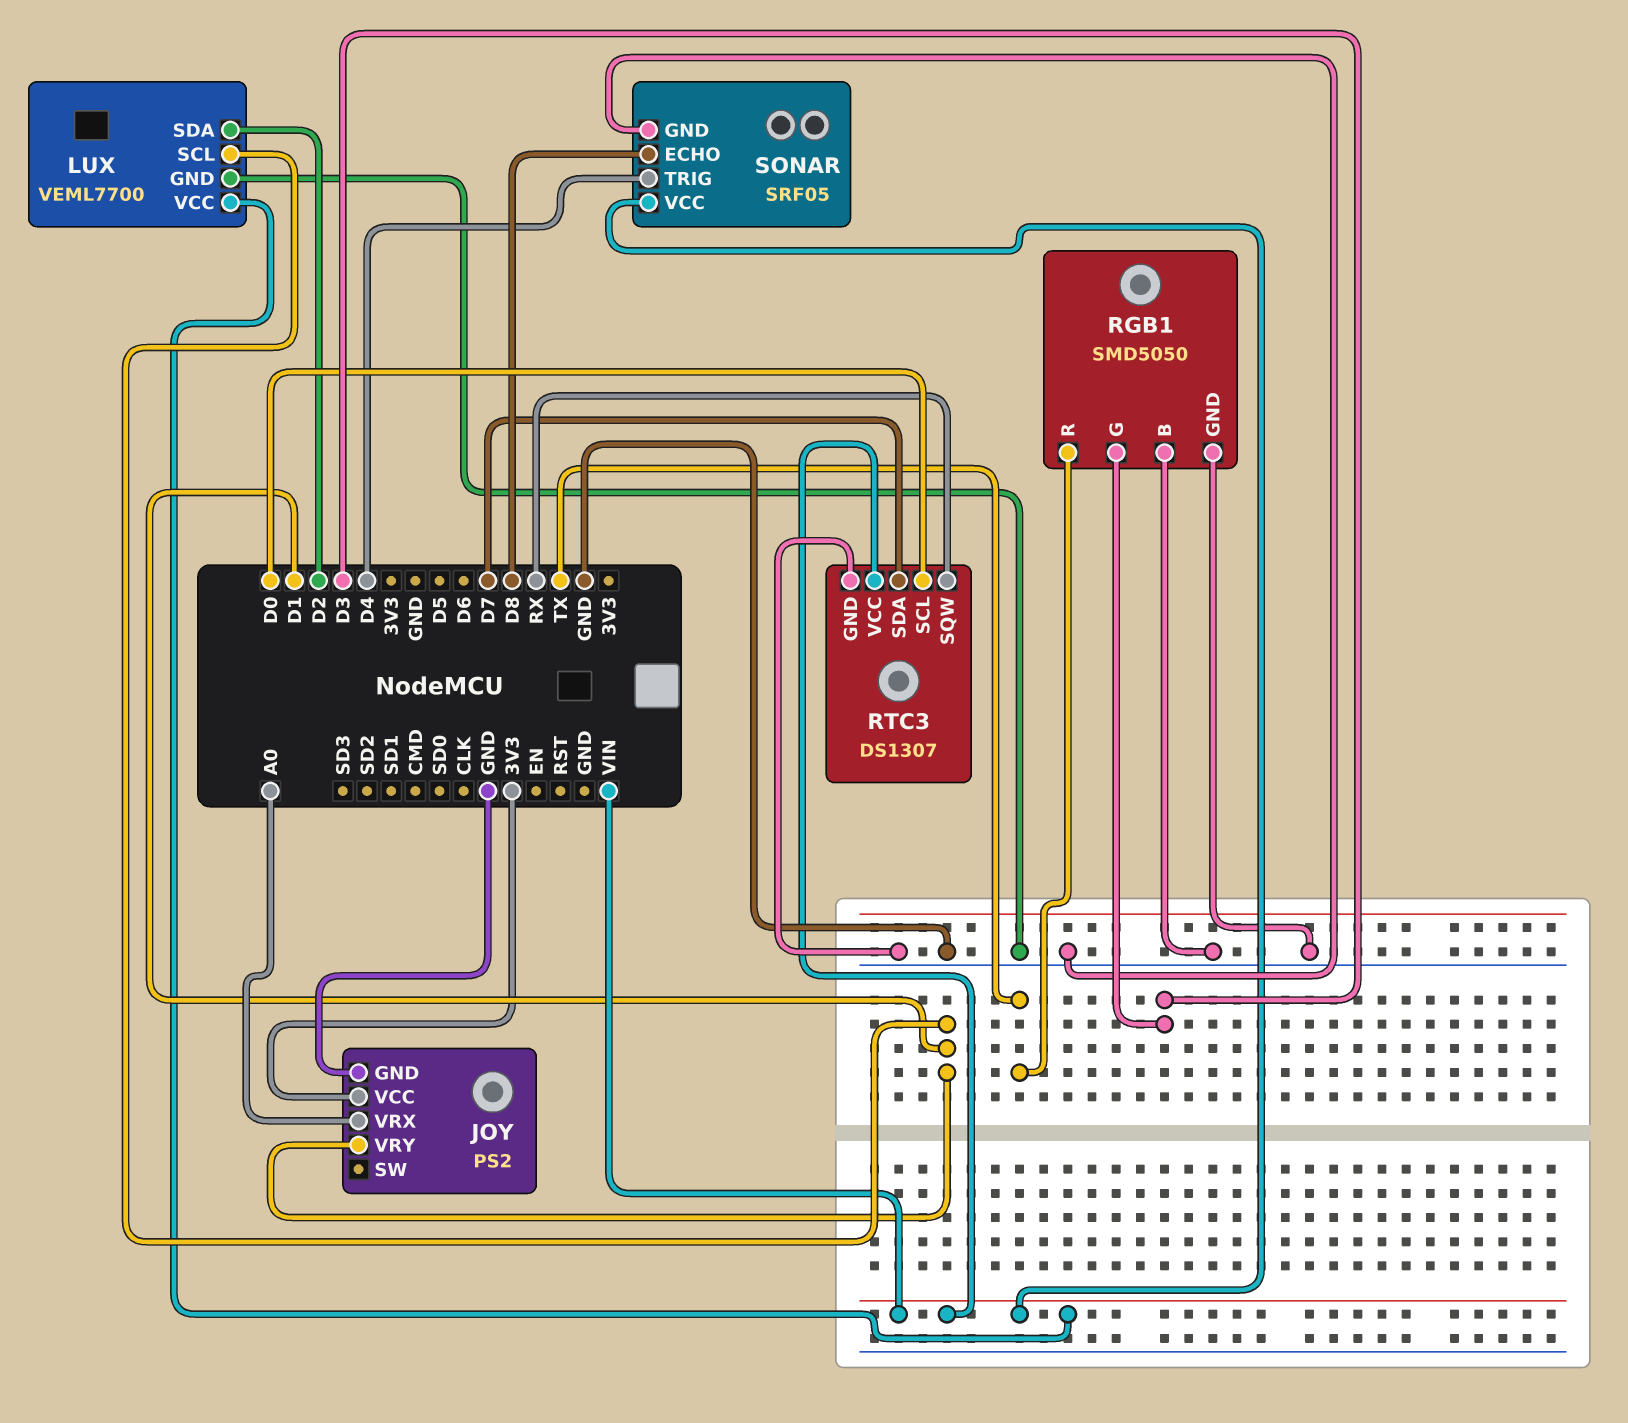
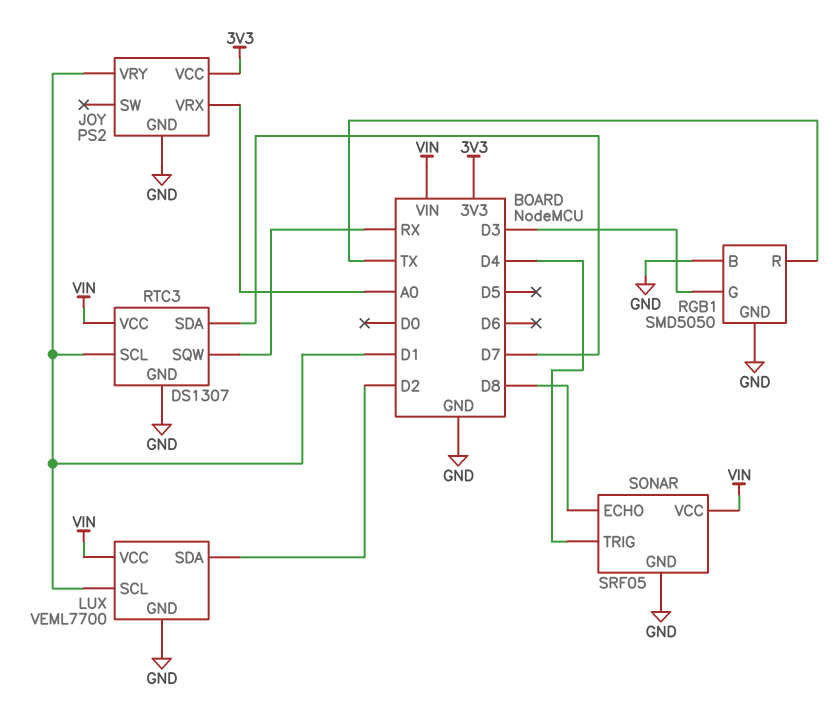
RTC3 pin SCL: D0 -> D1

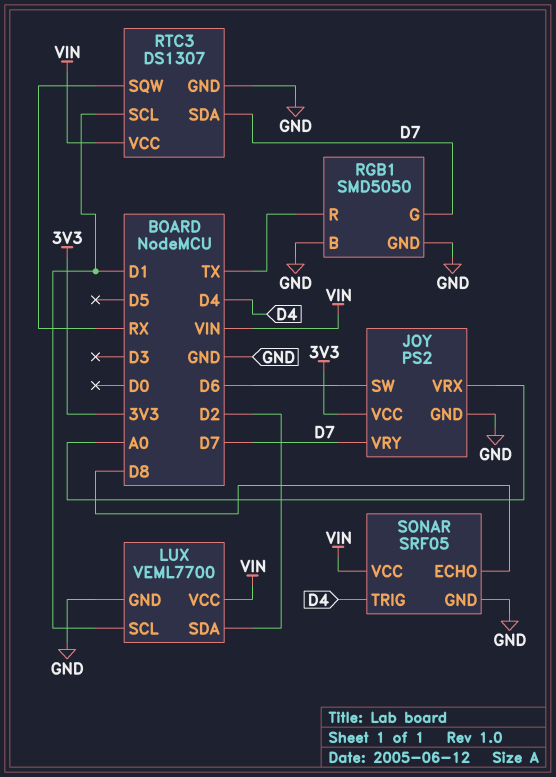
JOY pin SW: none -> D6
JOY pin VRY: D1 -> D7
RGB1 pin G: D3 -> D7

